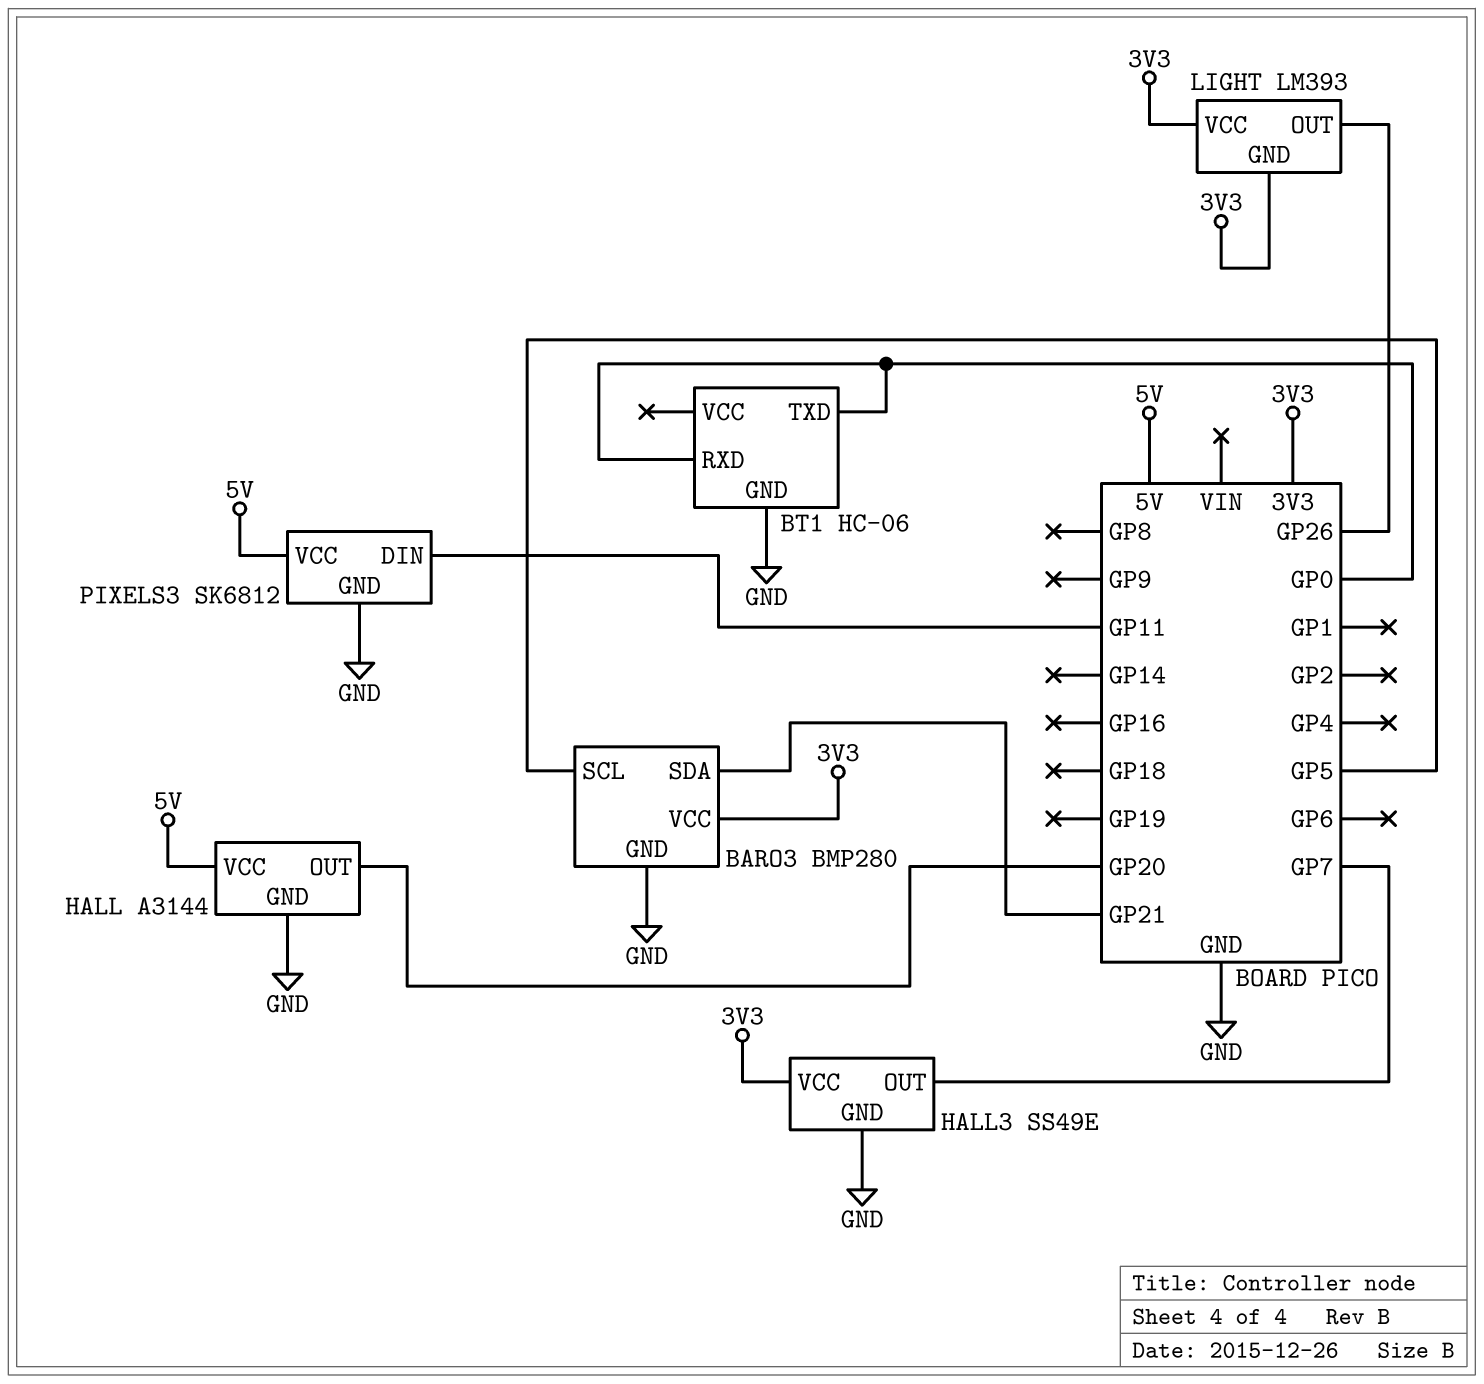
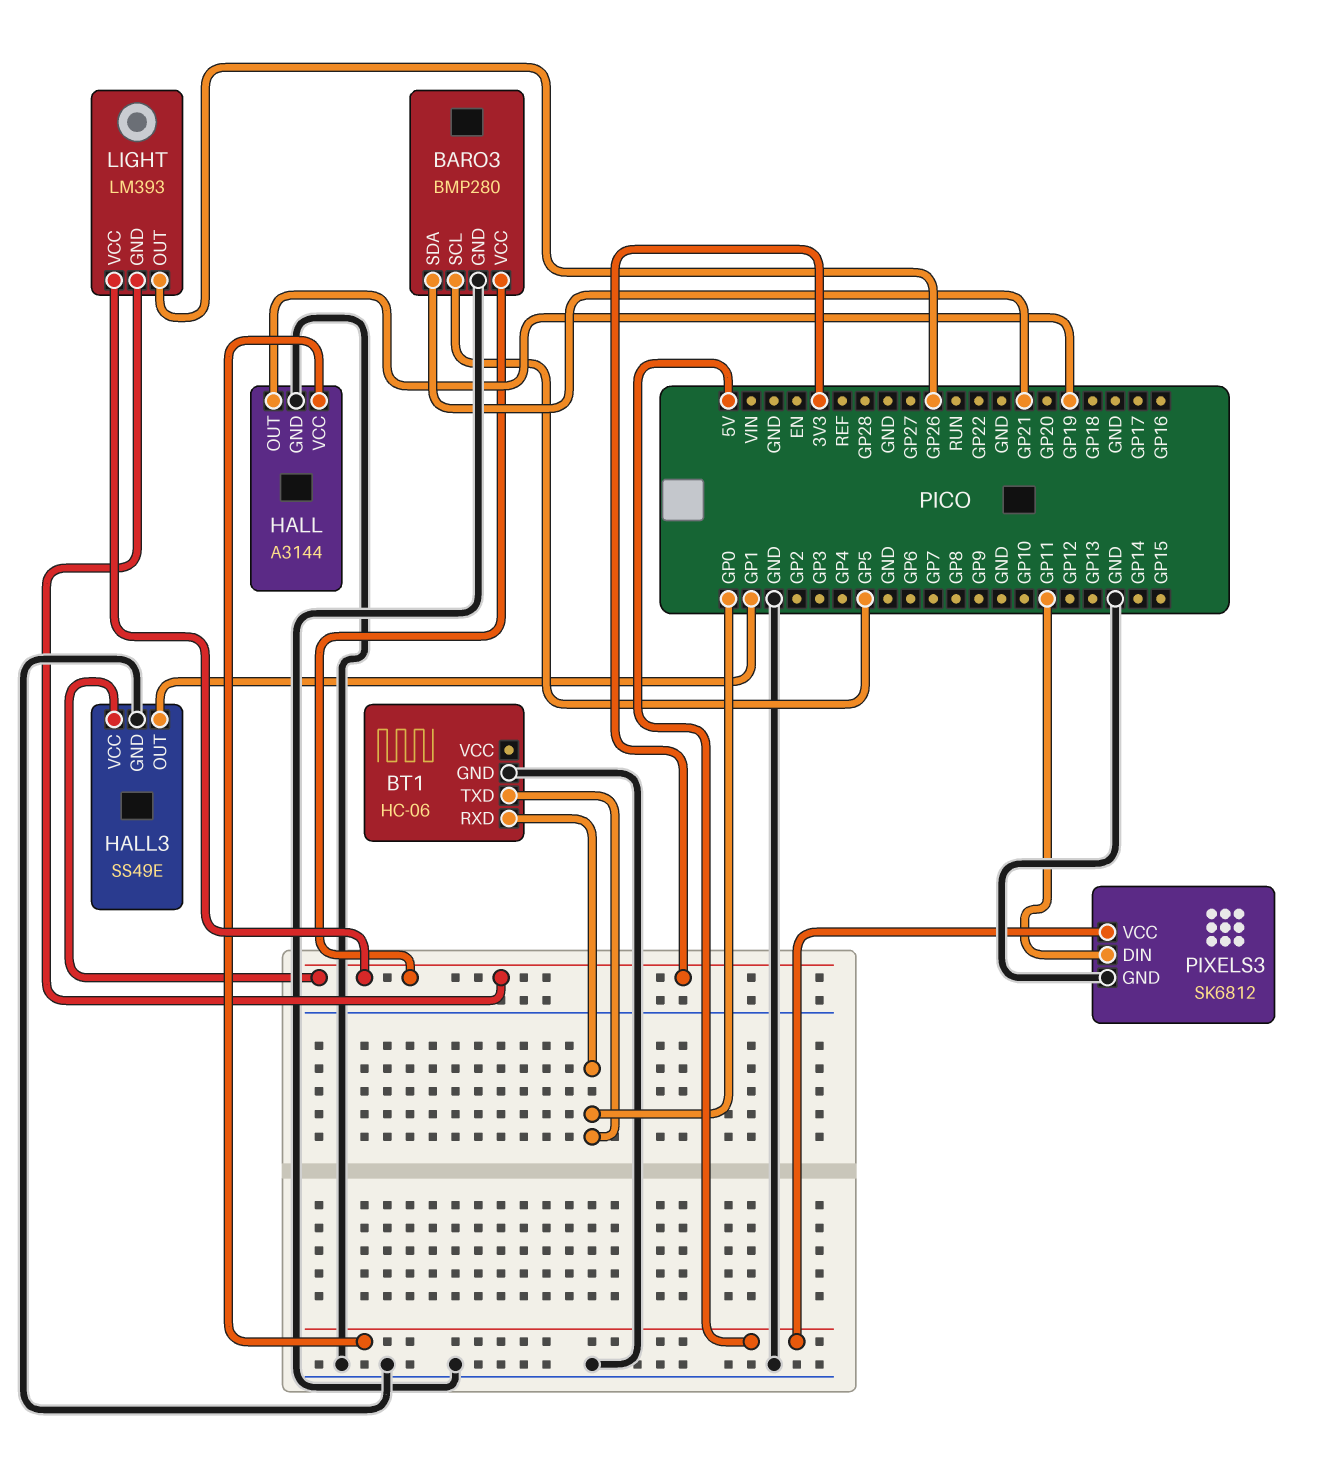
HALL pin OUT: GP20 -> GP19
HALL3 pin OUT: GP7 -> GP1

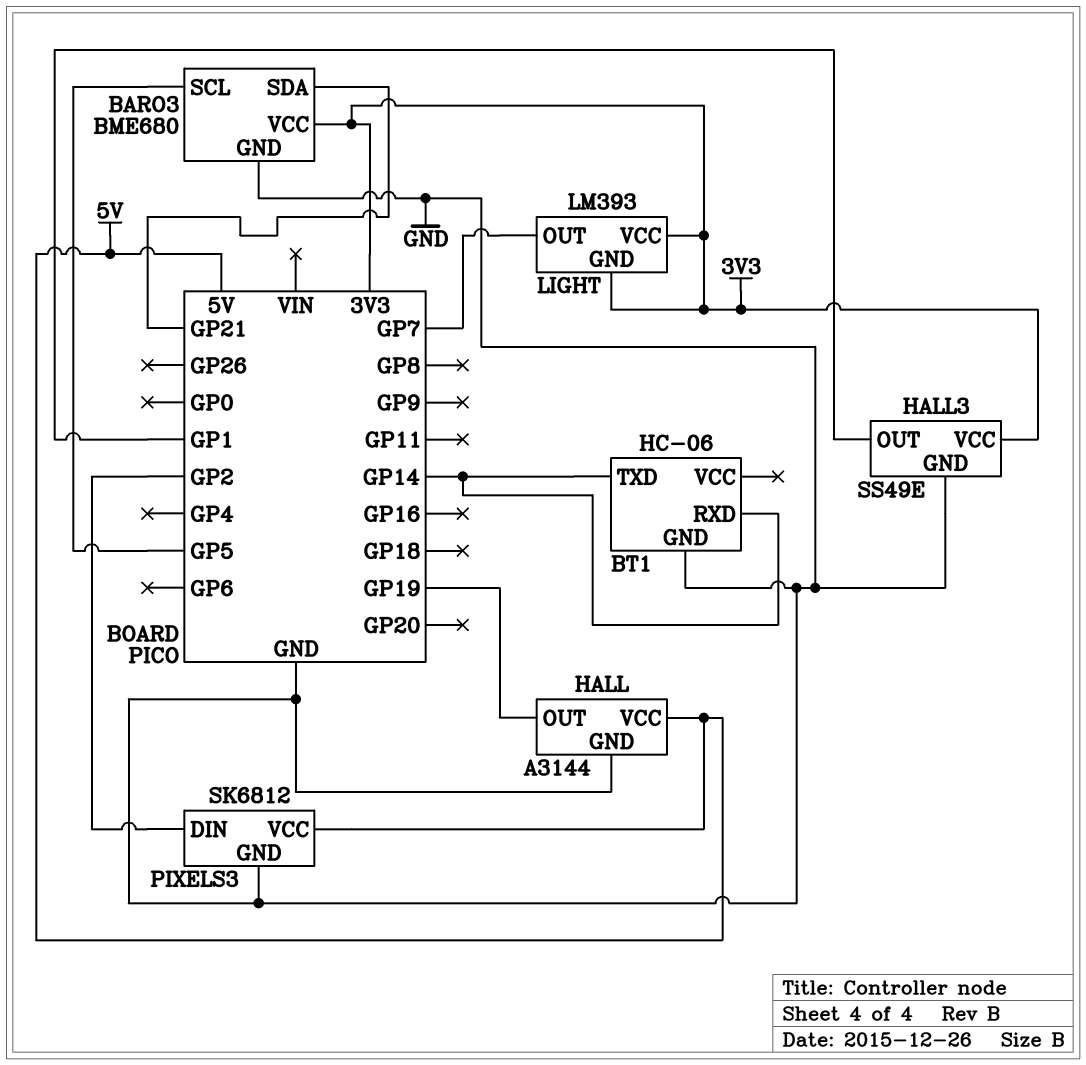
BARO3: BMP280 -> BME680
BT1 pin RXD: GP0 -> GP14
BT1 pin TXD: GP0 -> GP14
LIGHT pin OUT: GP26 -> GP7
PIXELS3 pin DIN: GP11 -> GP2

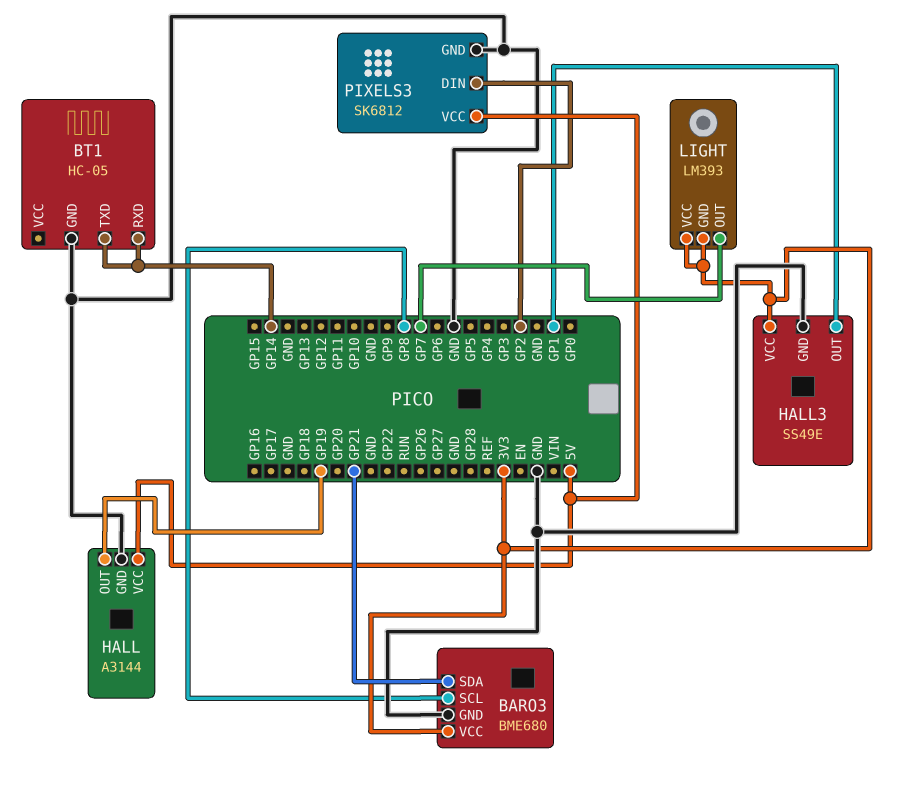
BARO3 pin SCL: GP5 -> GP8
BT1: HC-06 -> HC-05

